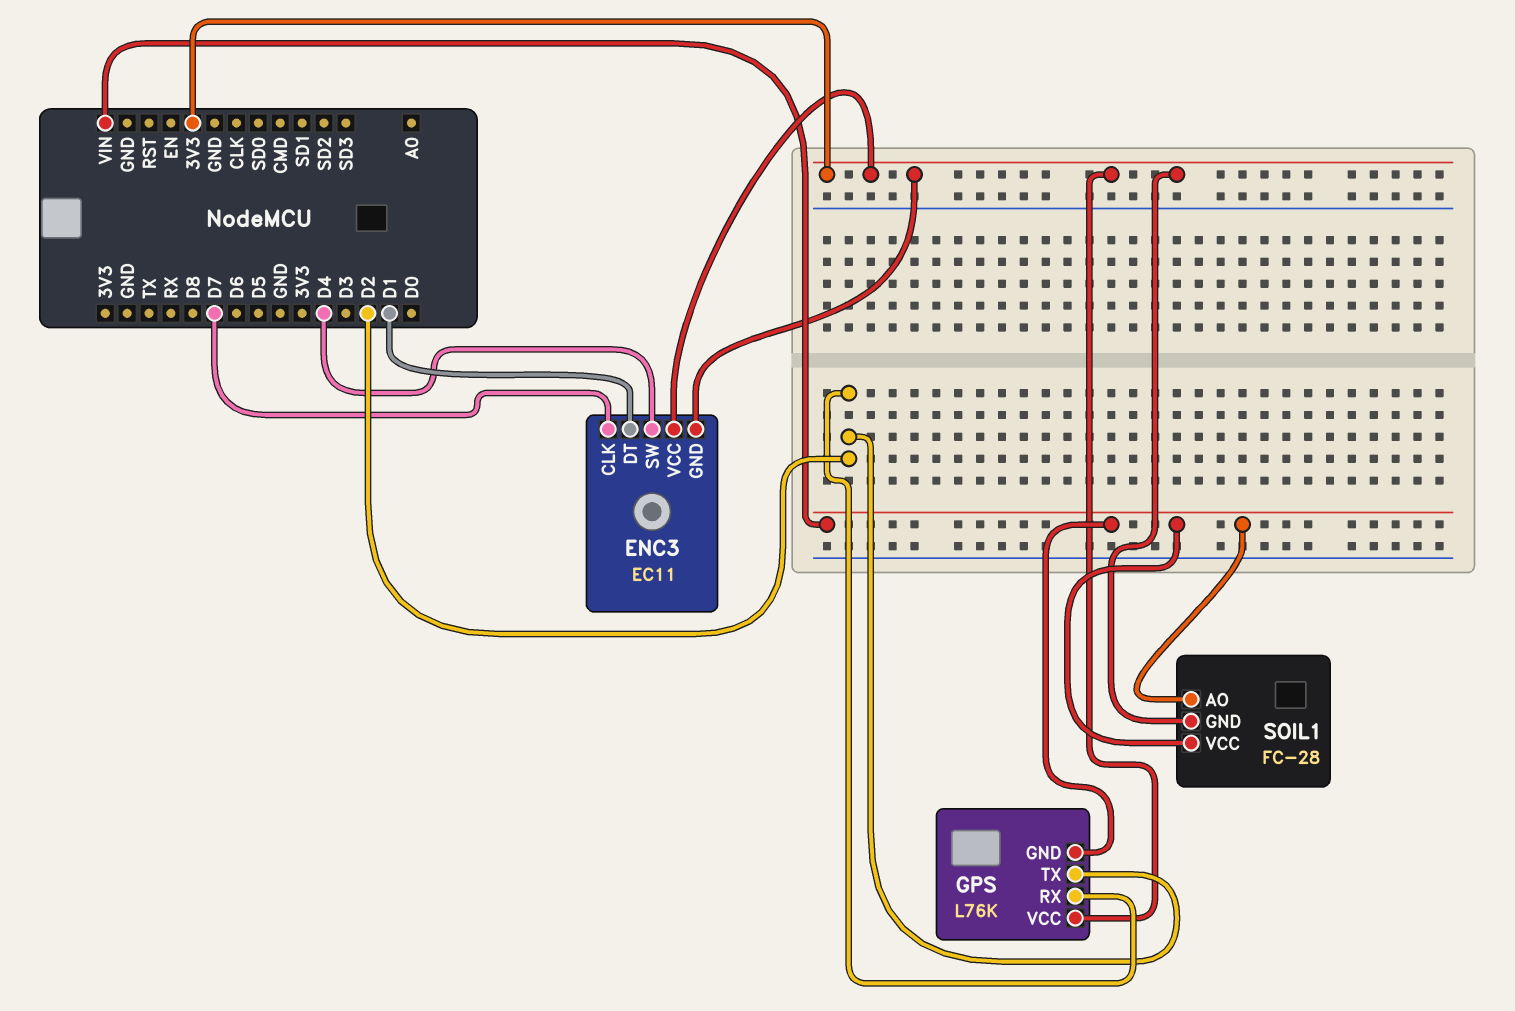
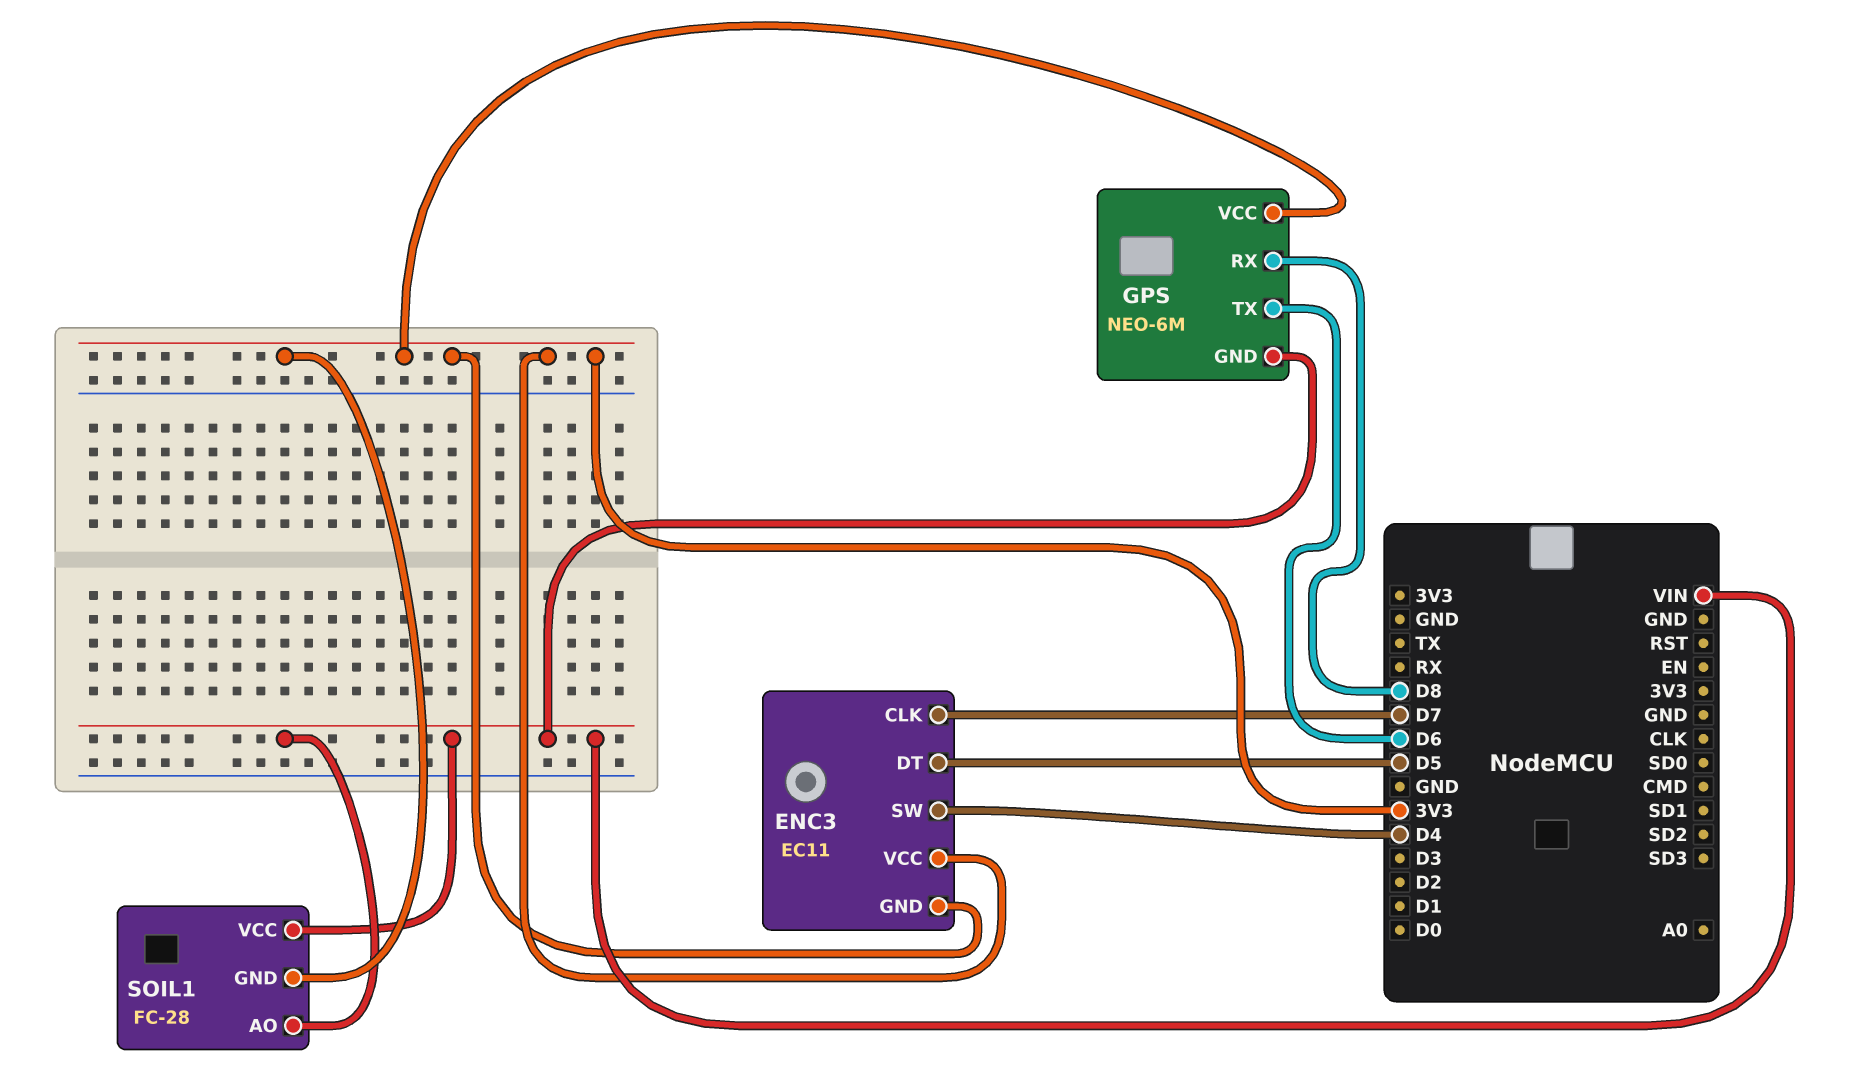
ENC3 pin DT: D1 -> D5
GPS: L76K -> NEO-6M
GPS pin RX: D2 -> D8
GPS pin TX: D2 -> D6

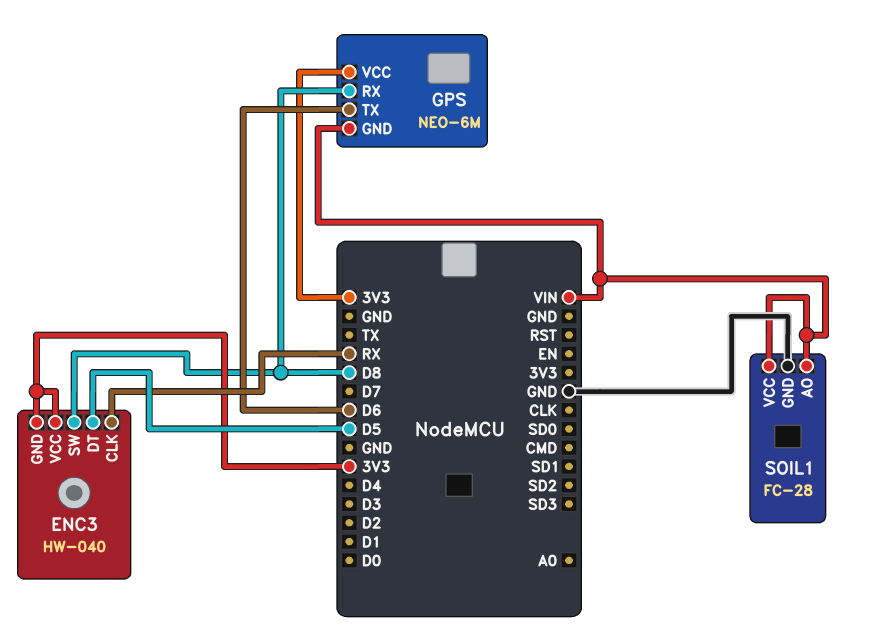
ENC3: EC11 -> HW-040
ENC3 pin CLK: D7 -> RX
ENC3 pin SW: D4 -> D8
SOIL1 pin GND: 3V3 -> GND

